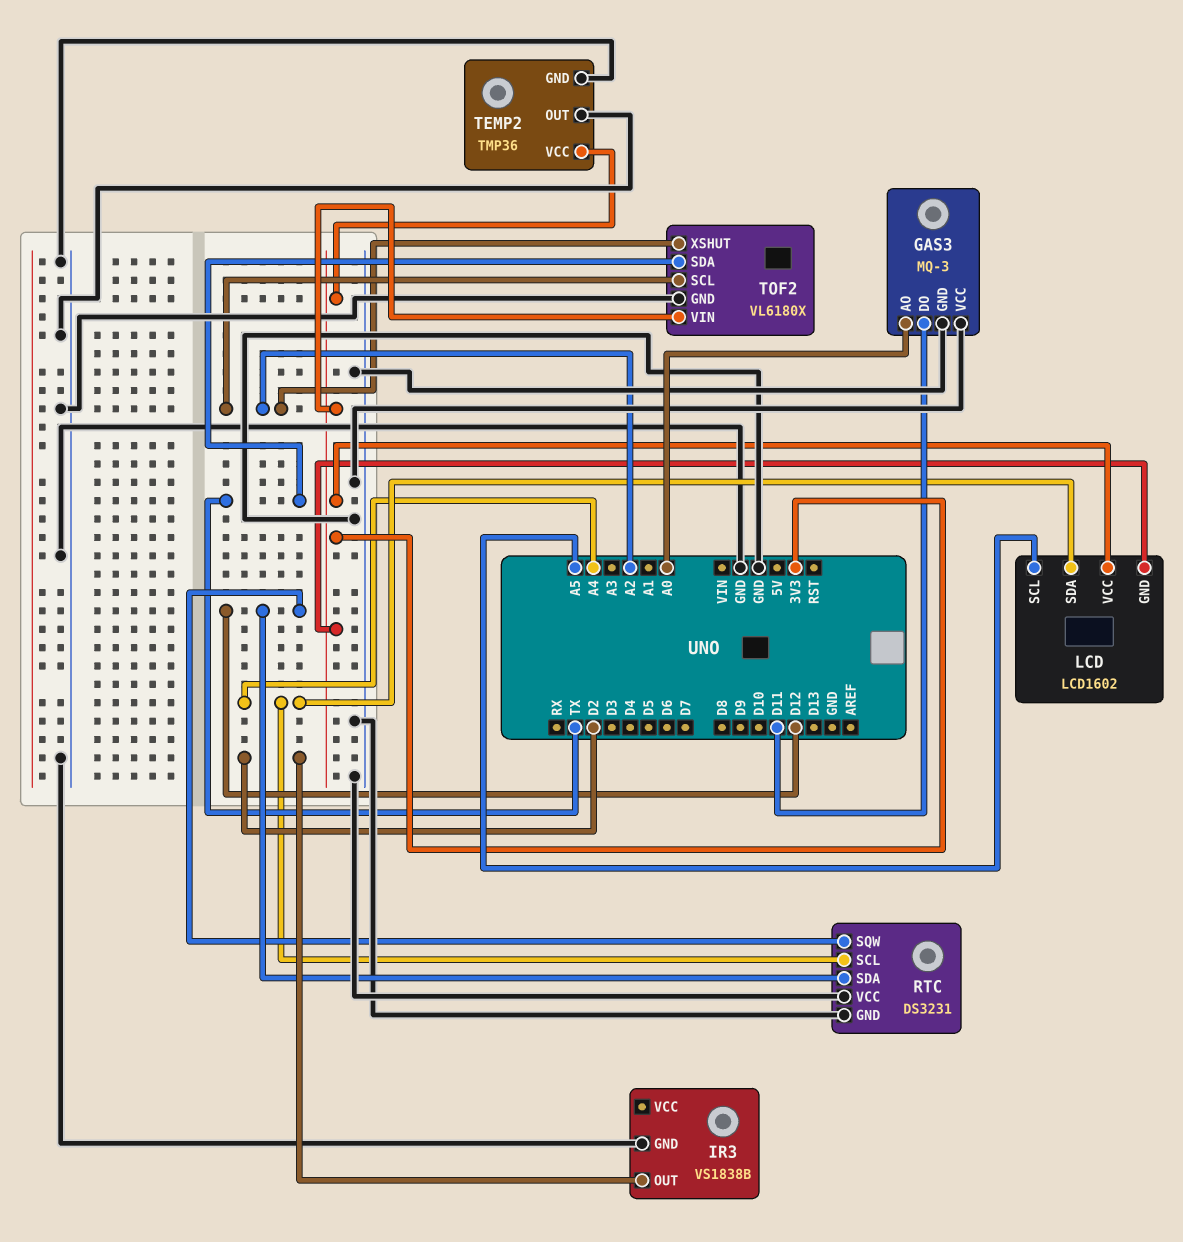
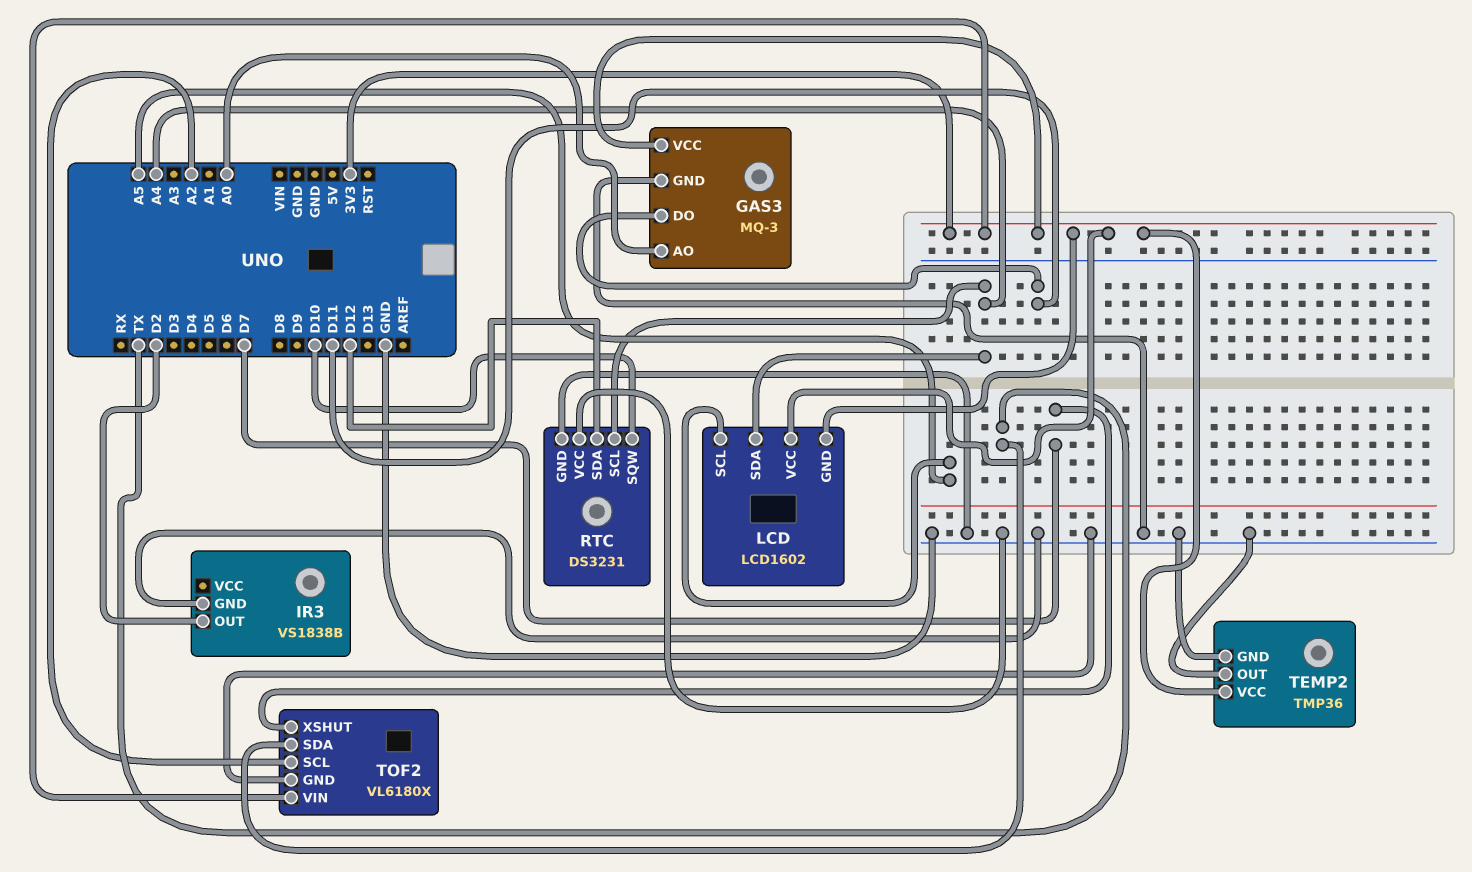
GAS3 pin VCC: GND -> 3V3
RTC pin SQW: D12 -> D10
TOF2 pin XSHUT: A2 -> D7

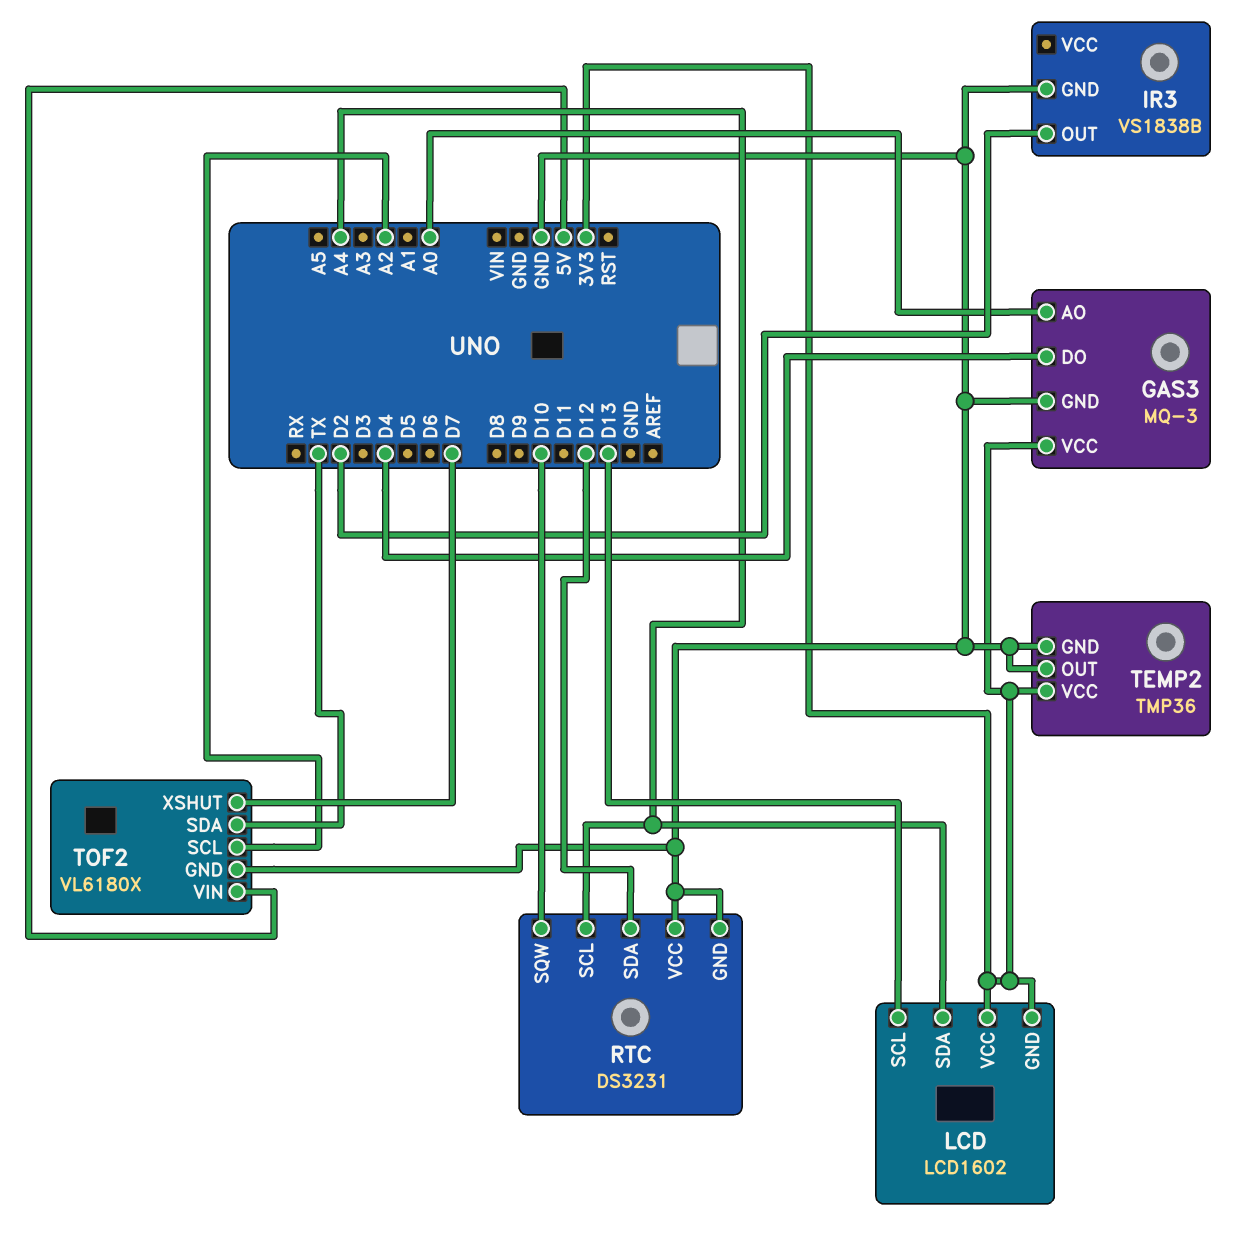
GAS3 pin DO: D11 -> D4
LCD pin SCL: A5 -> D13
TOF2 pin VIN: 3V3 -> 5V

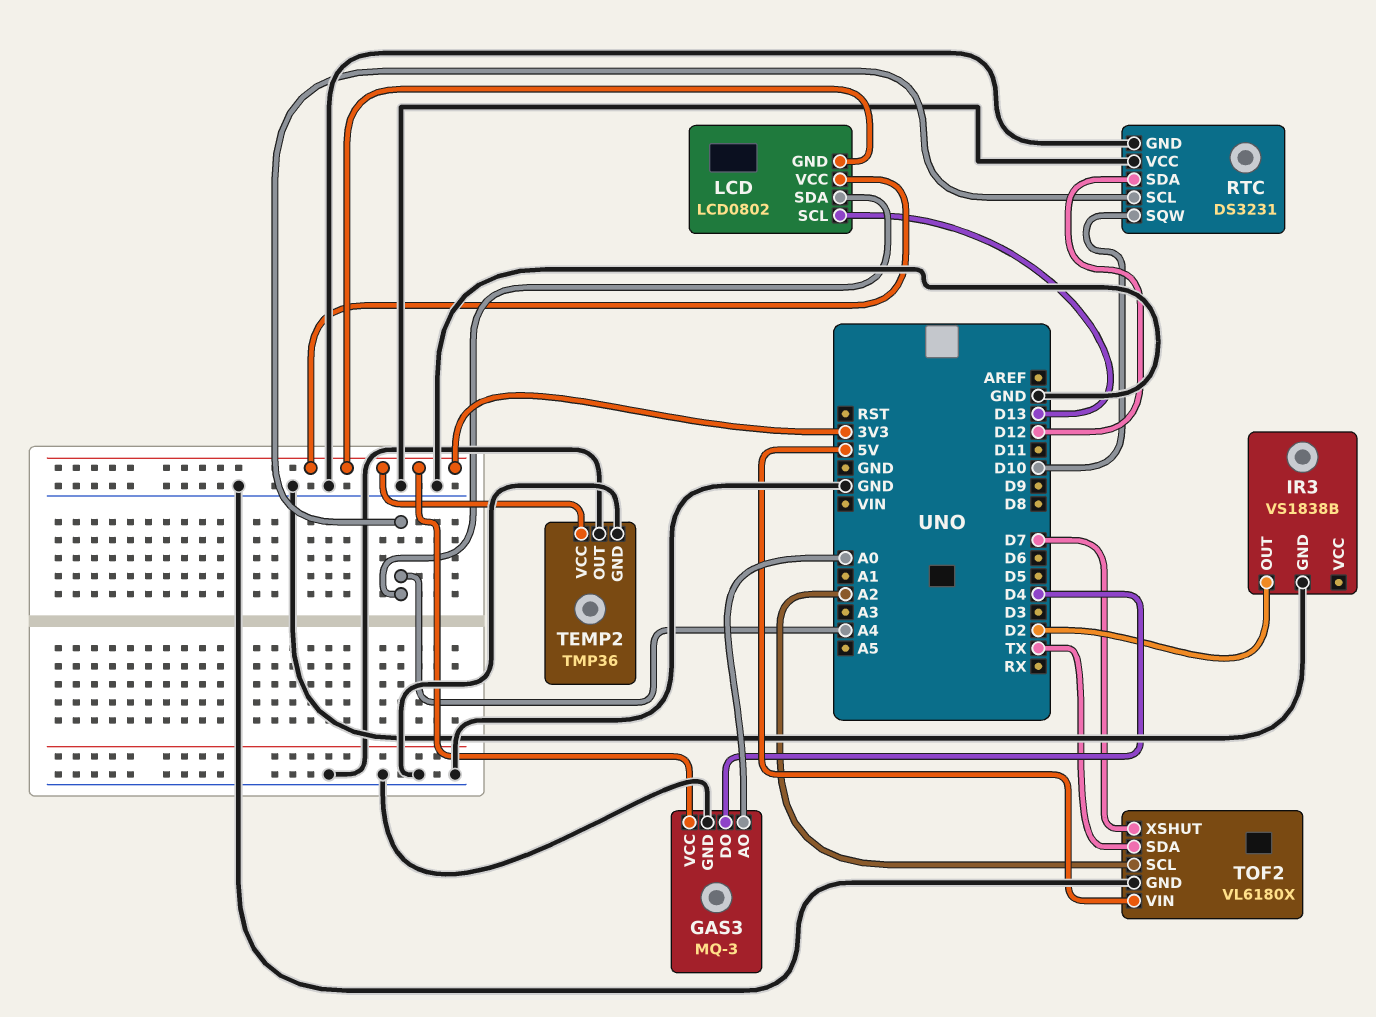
LCD: LCD1602 -> LCD0802

